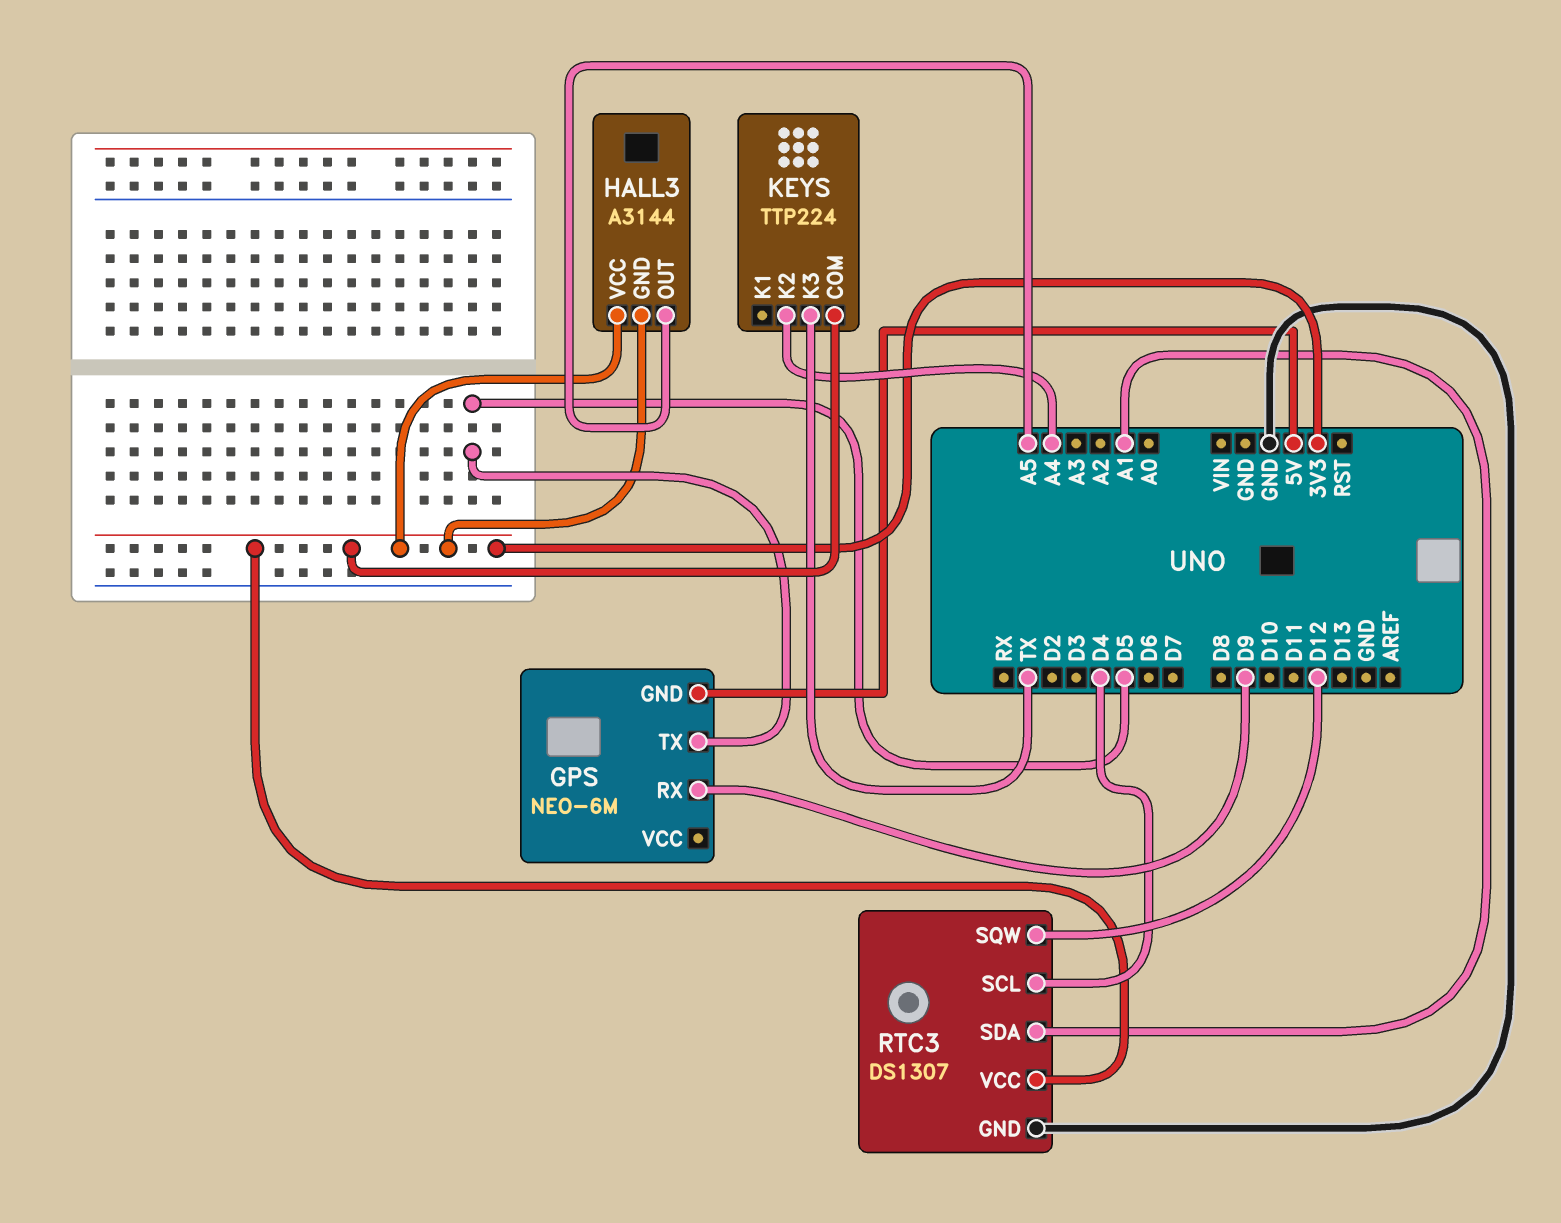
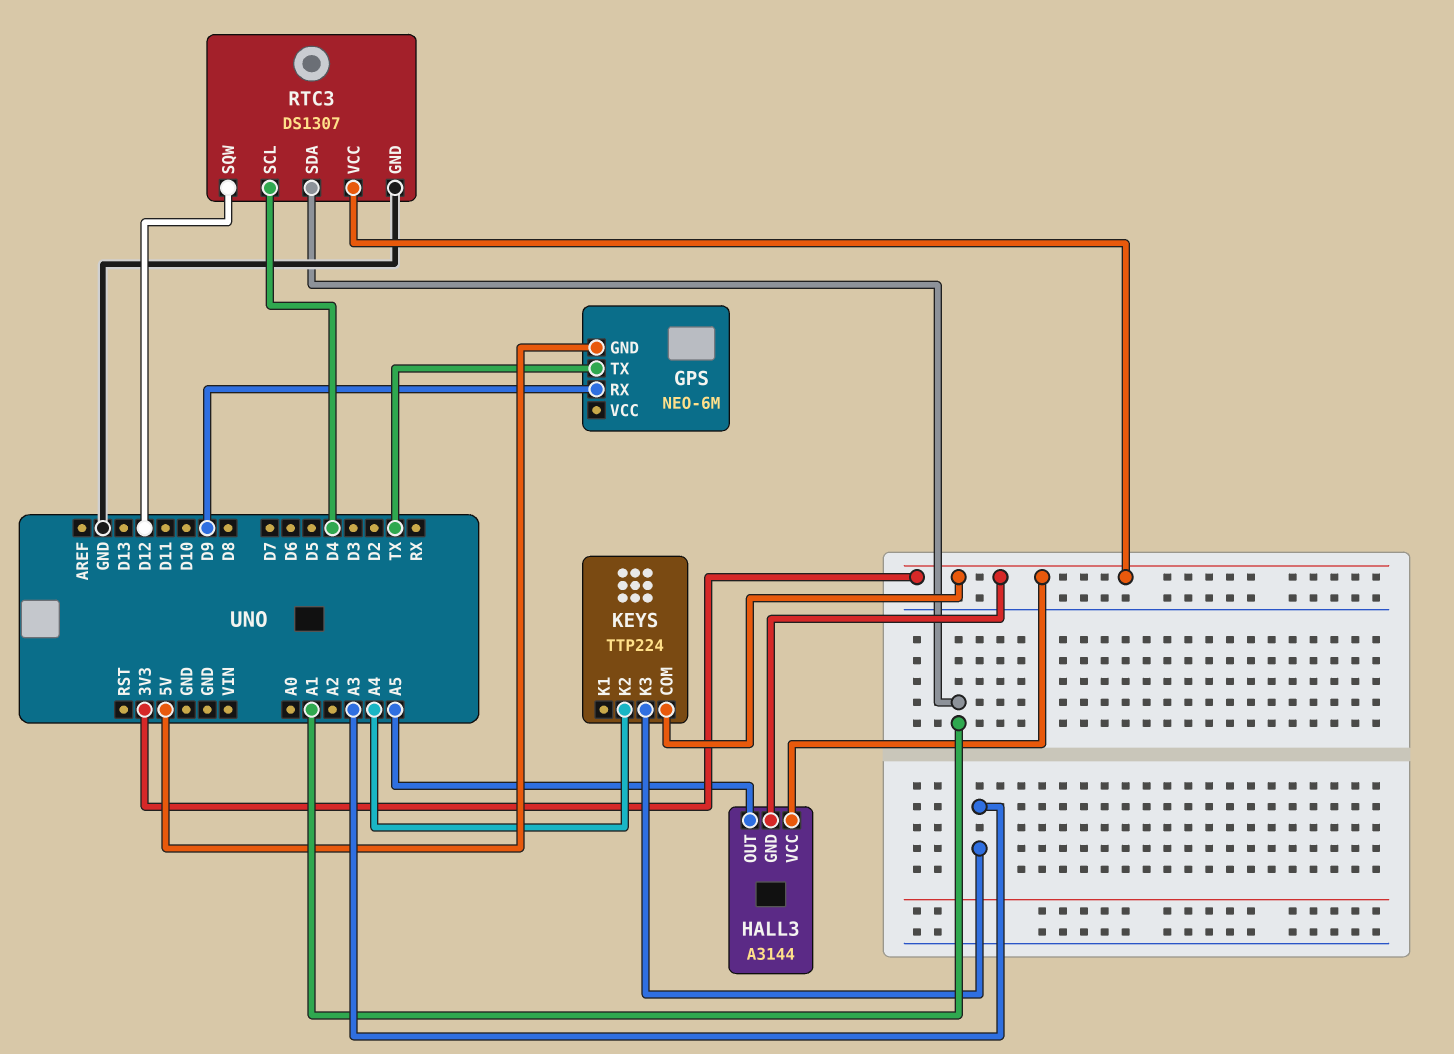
GPS pin TX: D5 -> TX
KEYS pin K3: TX -> A3

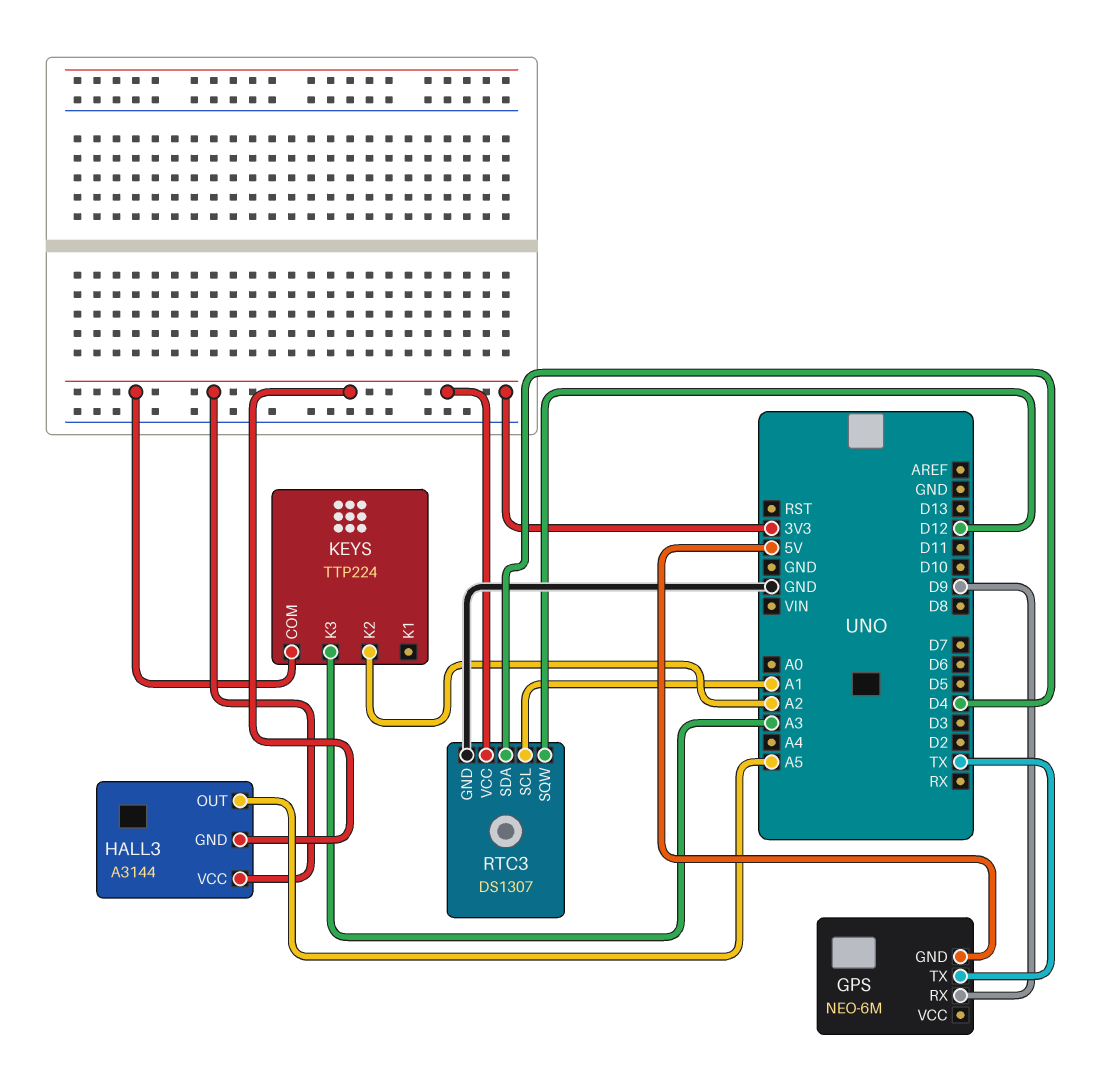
KEYS pin K2: A4 -> A2
RTC3 pin SCL: D4 -> A1
RTC3 pin SDA: A1 -> D4

